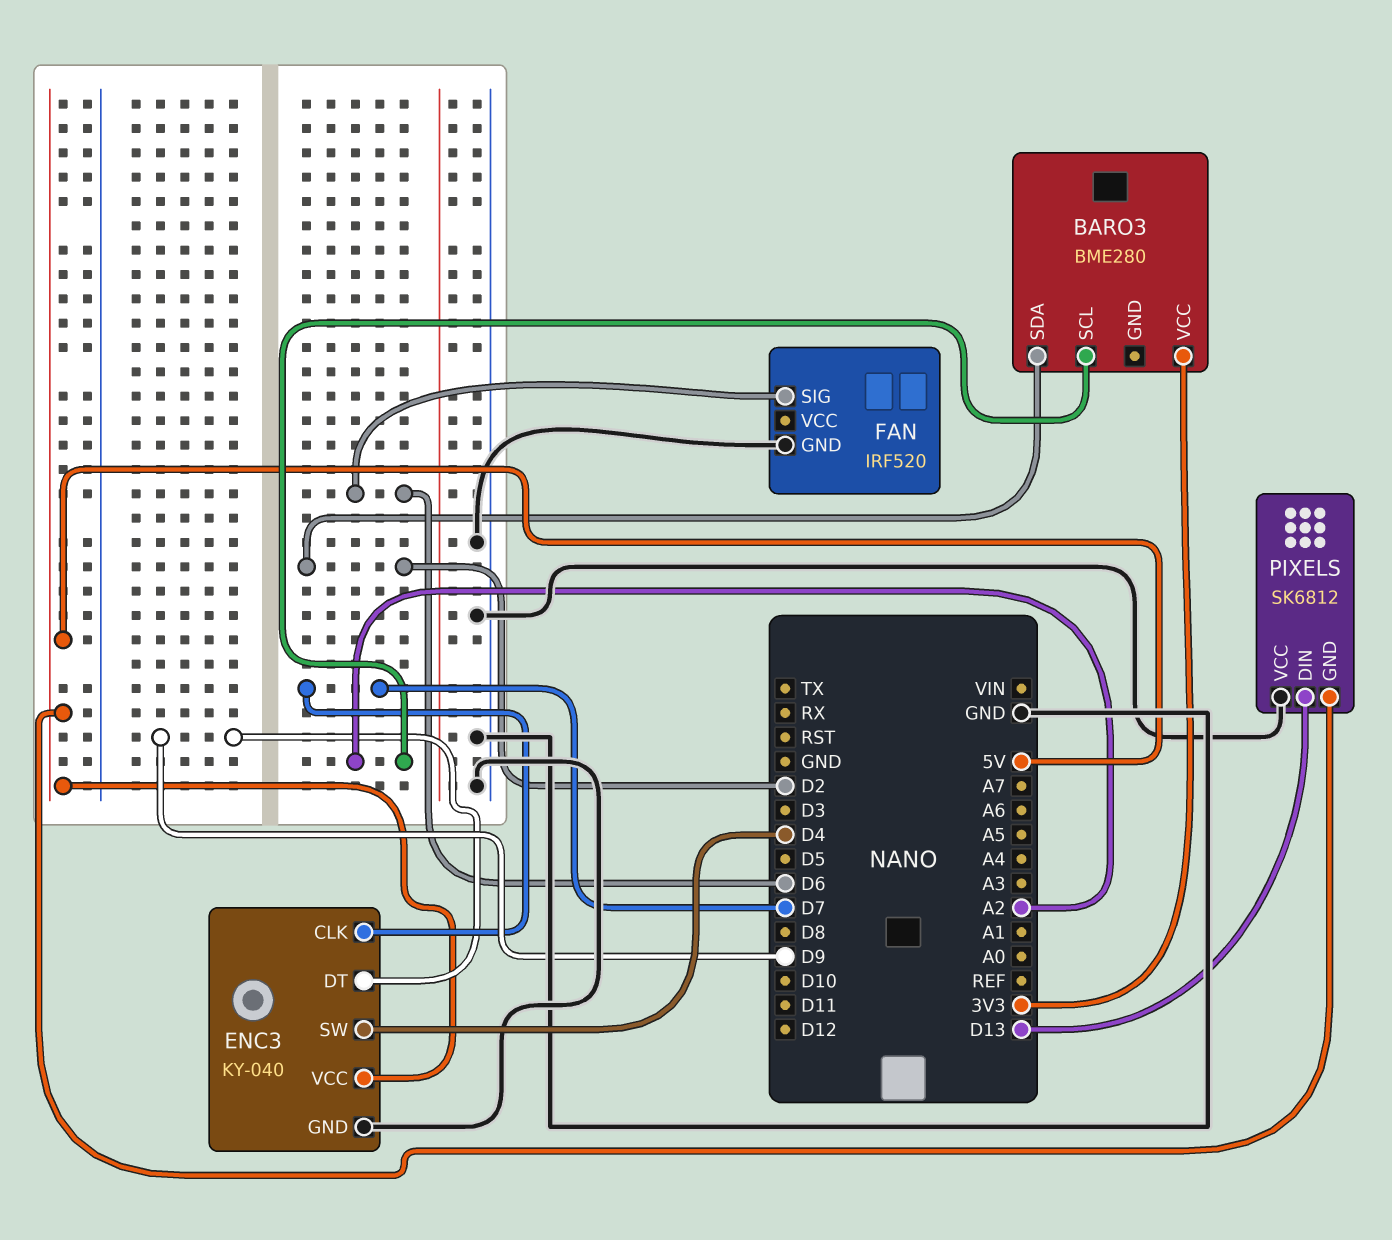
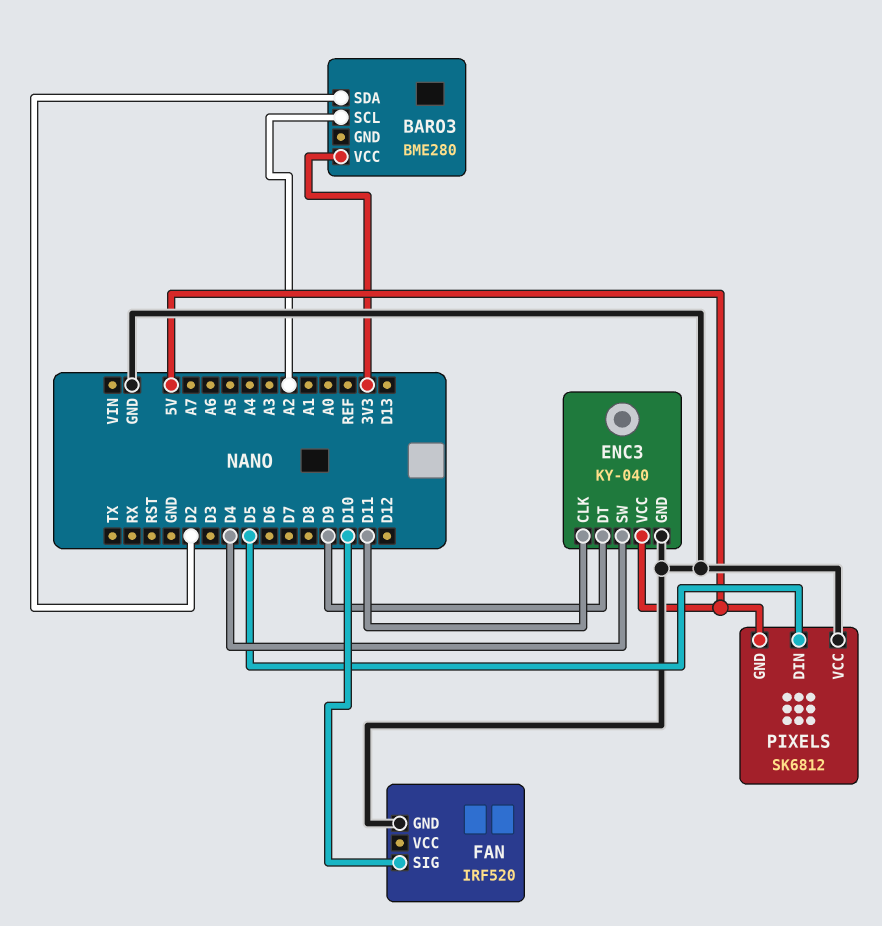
ENC3 pin CLK: D7 -> D11
FAN pin SIG: D6 -> D10
PIXELS pin DIN: D13 -> D5

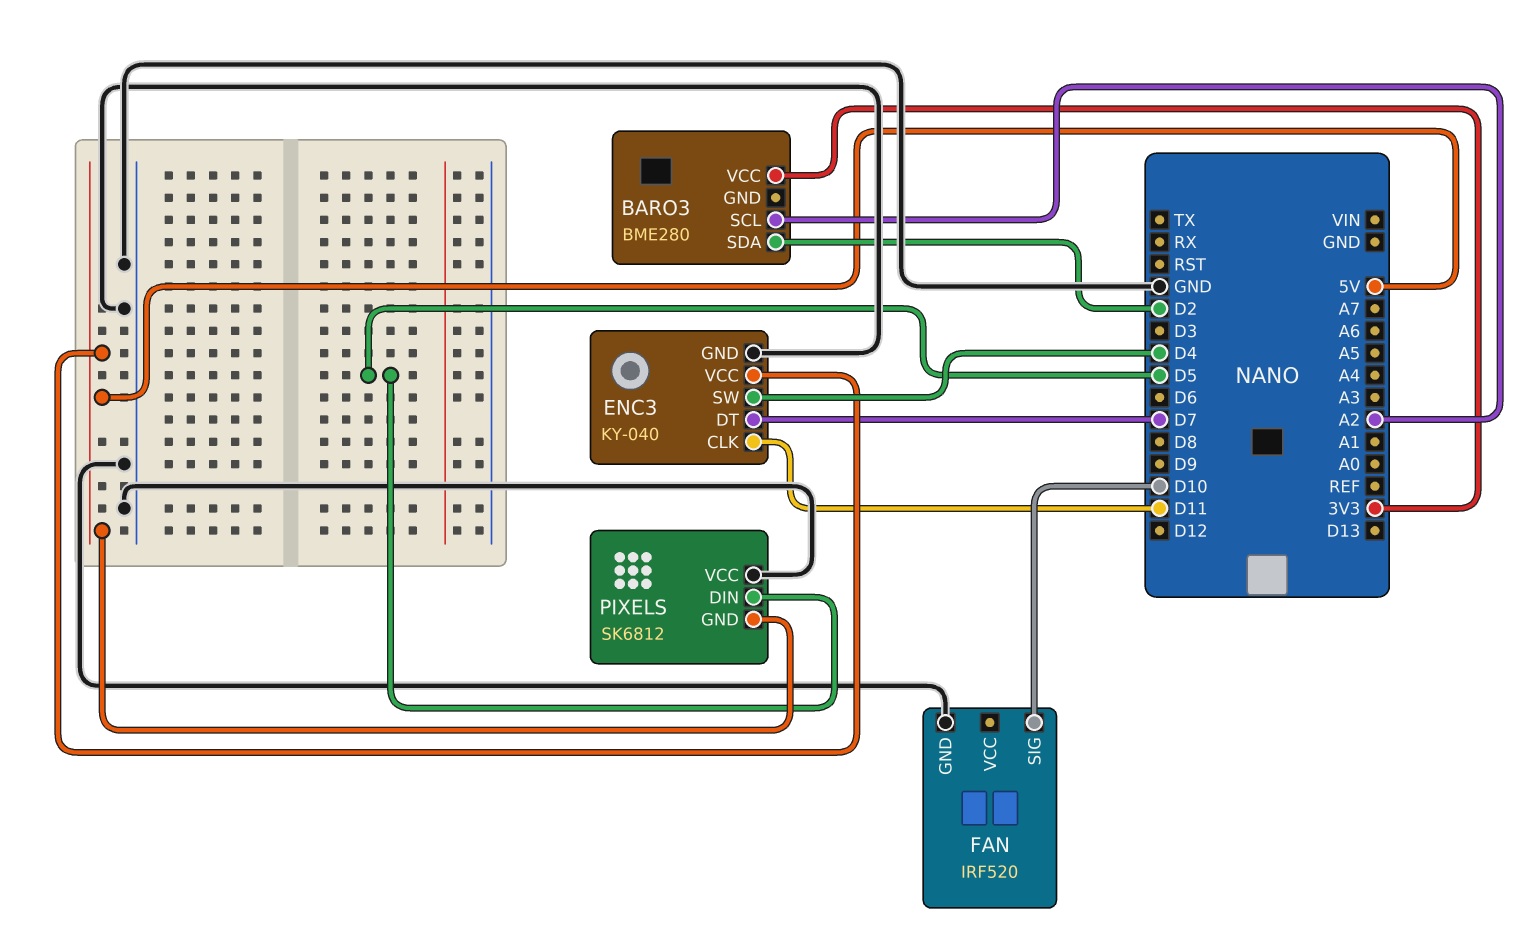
ENC3 pin DT: D9 -> D7

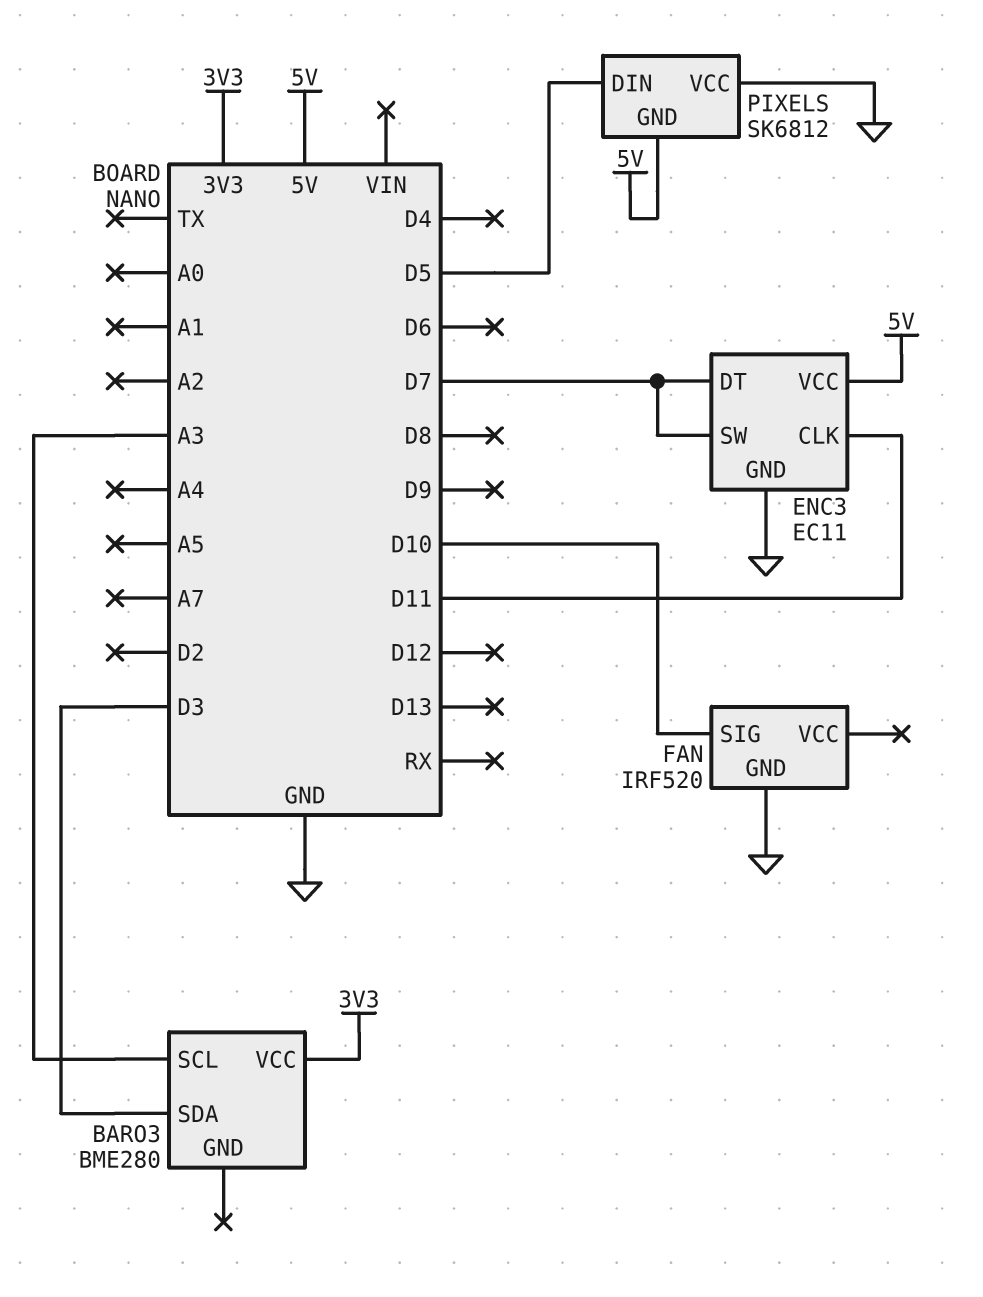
BARO3 pin SCL: A2 -> A3
BARO3 pin SDA: D2 -> D3
ENC3: KY-040 -> EC11
ENC3 pin SW: D4 -> D7

